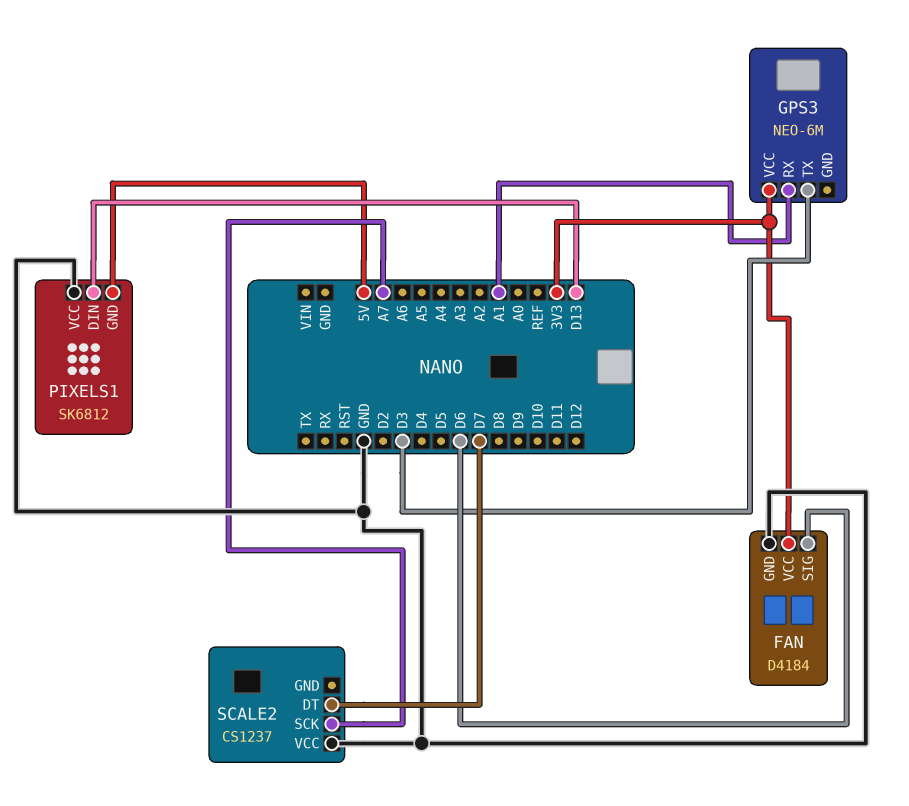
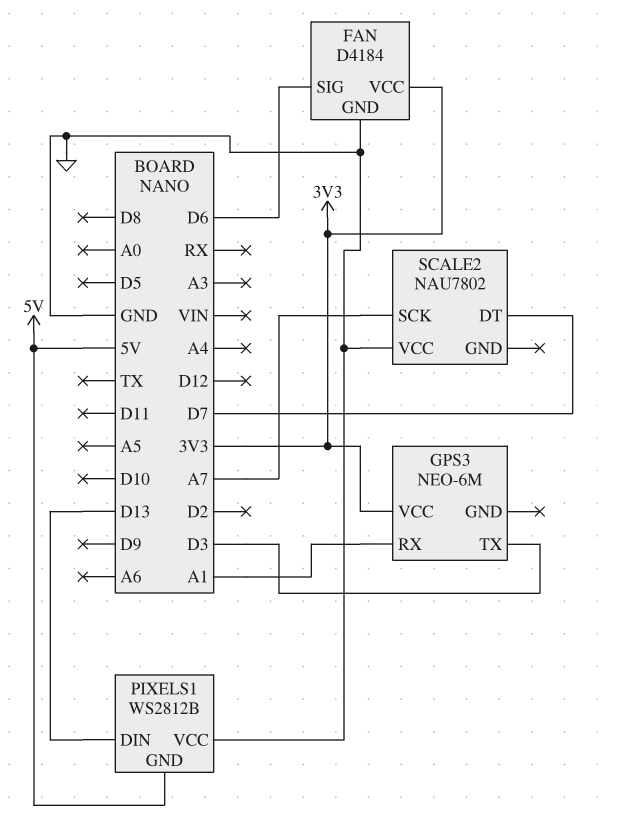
PIXELS1: SK6812 -> WS2812B
SCALE2: CS1237 -> NAU7802

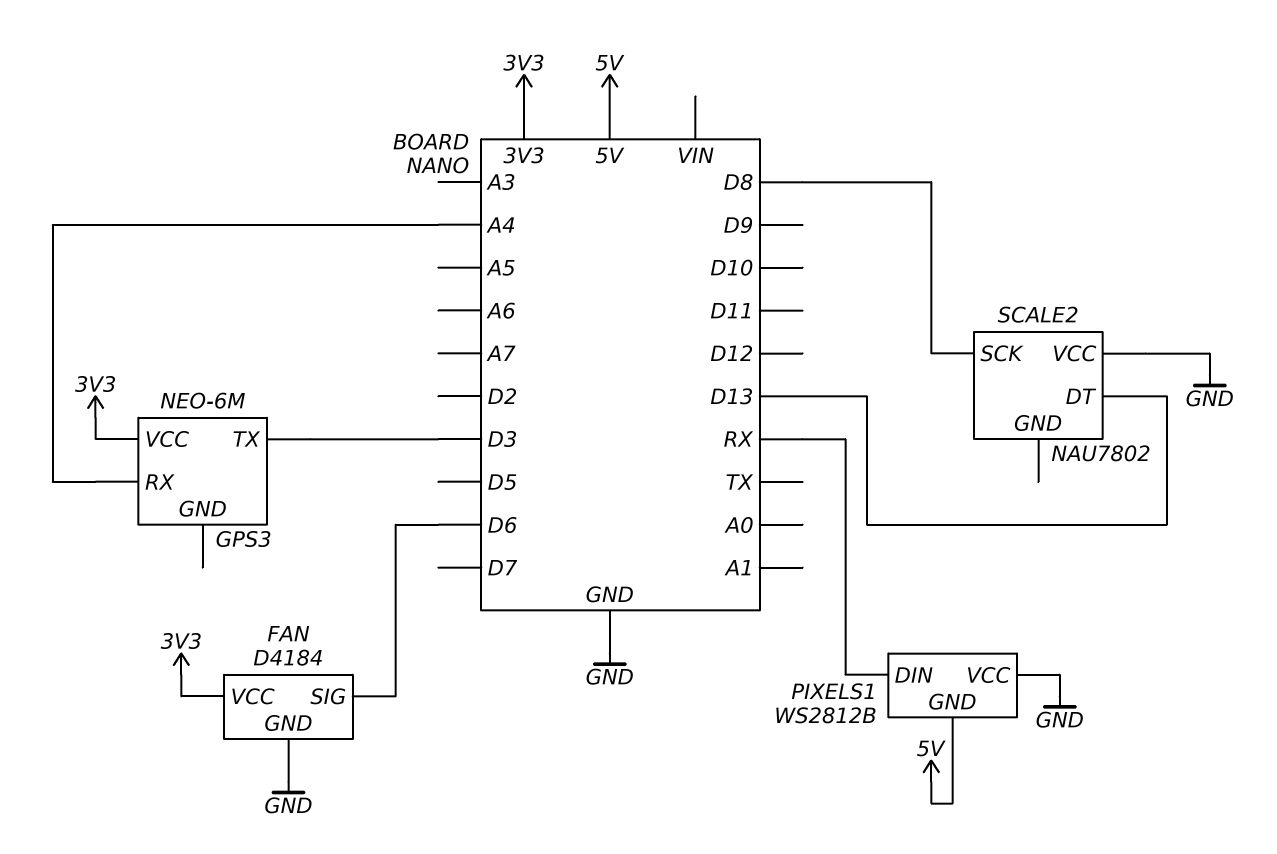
GPS3 pin RX: A1 -> A4
PIXELS1 pin DIN: D13 -> RX
SCALE2 pin DT: D7 -> D13
SCALE2 pin SCK: A7 -> D8

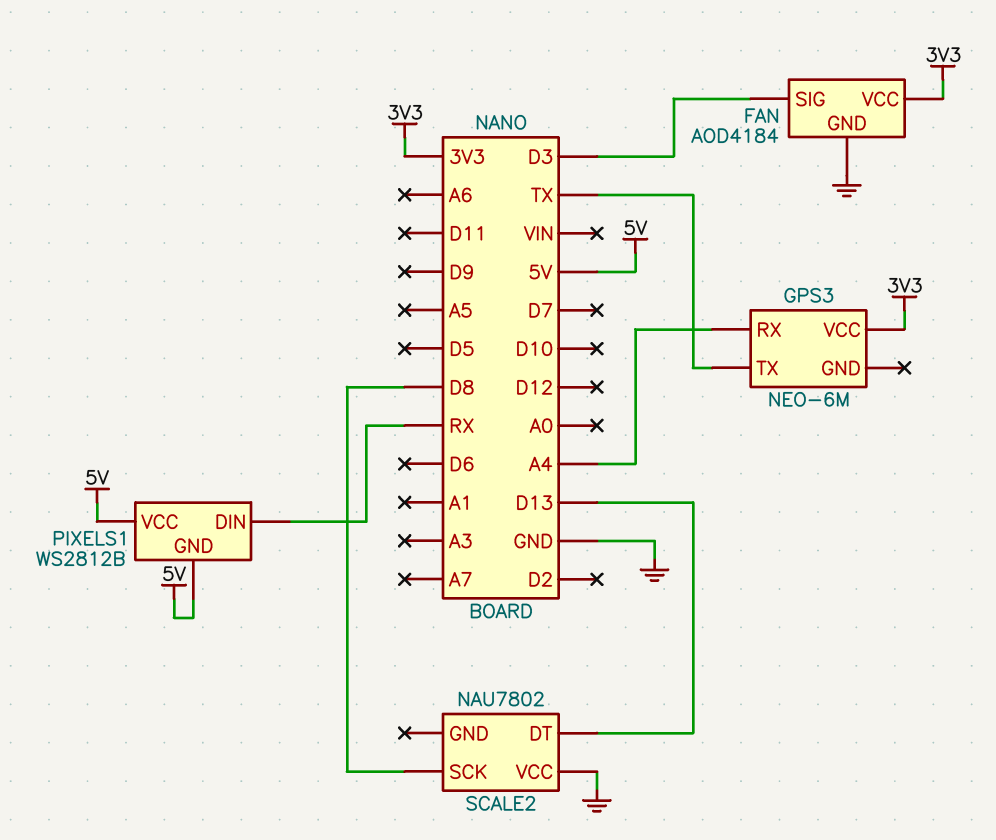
FAN: D4184 -> AOD4184
FAN pin SIG: D6 -> D3
GPS3 pin TX: D3 -> TX
PIXELS1 pin VCC: GND -> 5V

